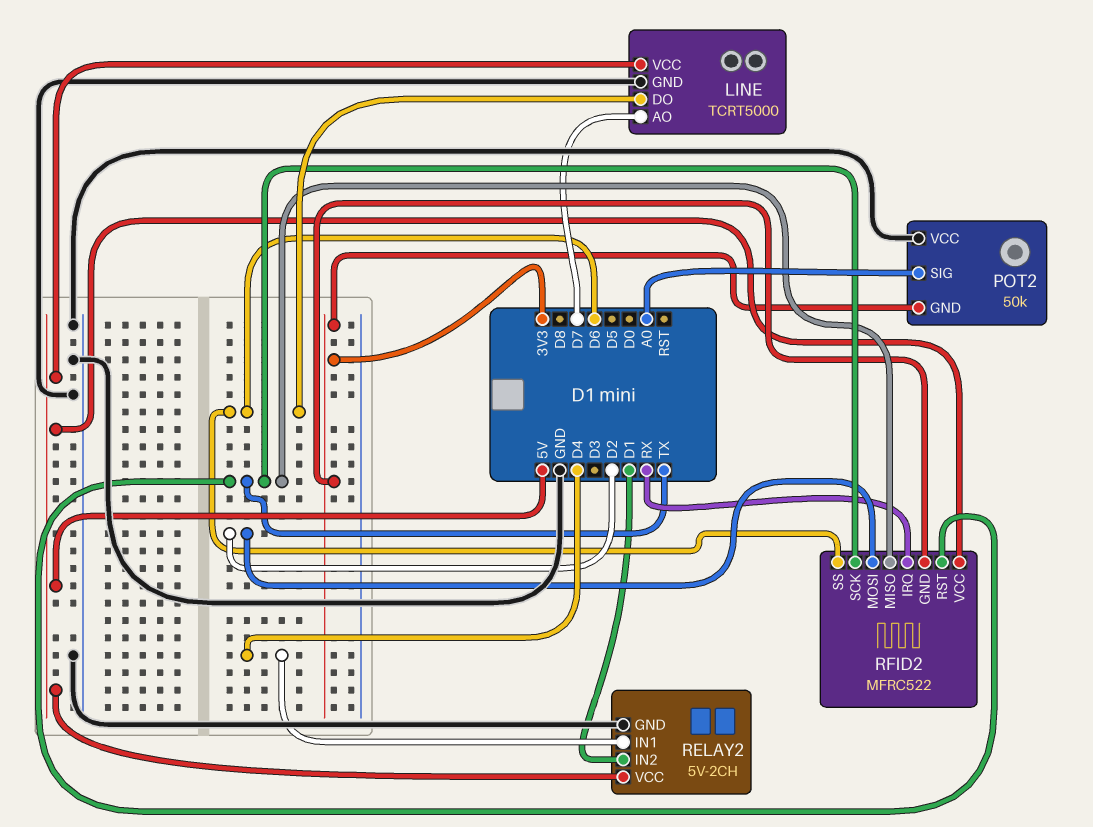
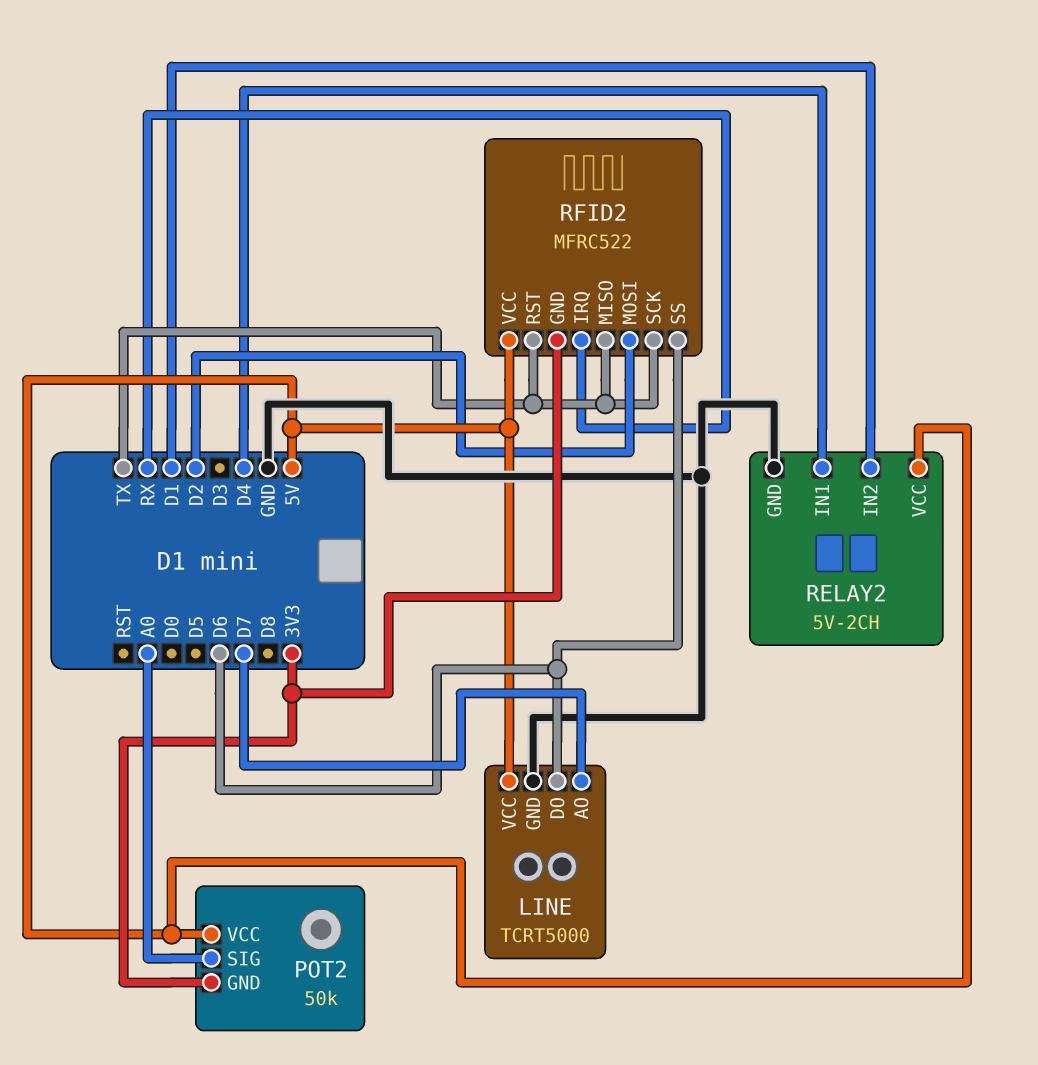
POT2 pin VCC: GND -> 5V

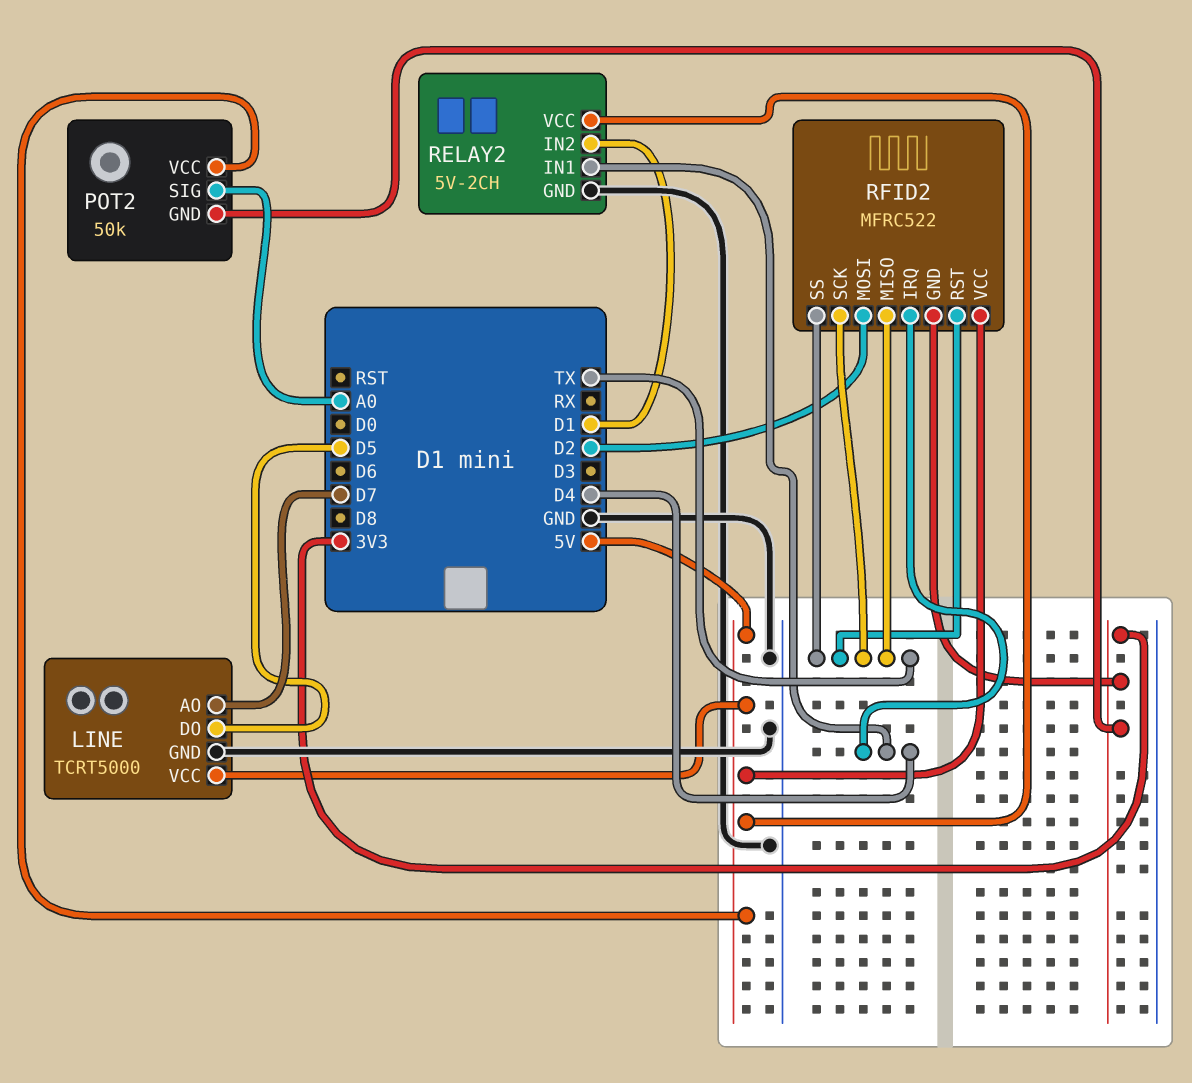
LINE pin DO: D6 -> D5
RFID2 pin IRQ: RX -> D4
RFID2 pin SS: D6 -> TX

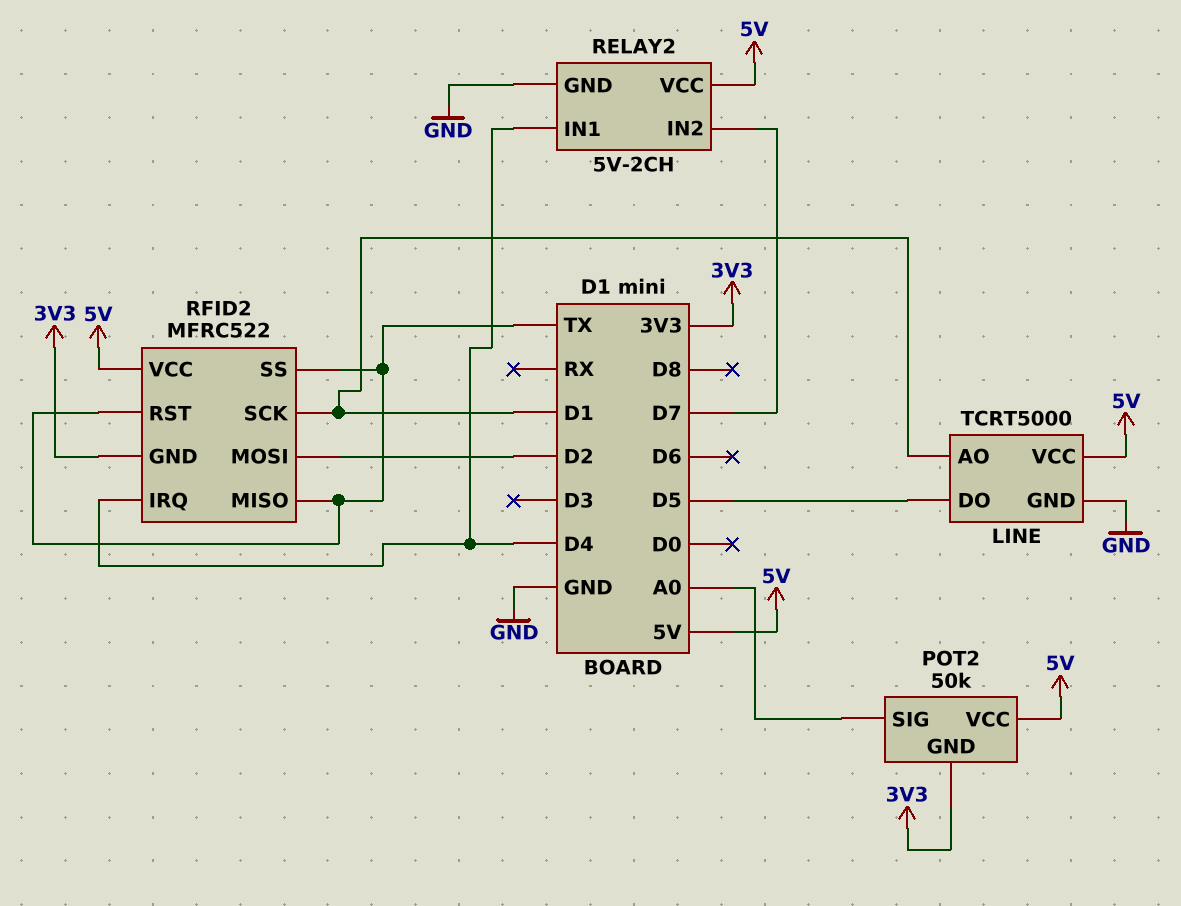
LINE pin AO: D7 -> D1
RELAY2 pin IN2: D1 -> D7
RFID2 pin SCK: TX -> D1

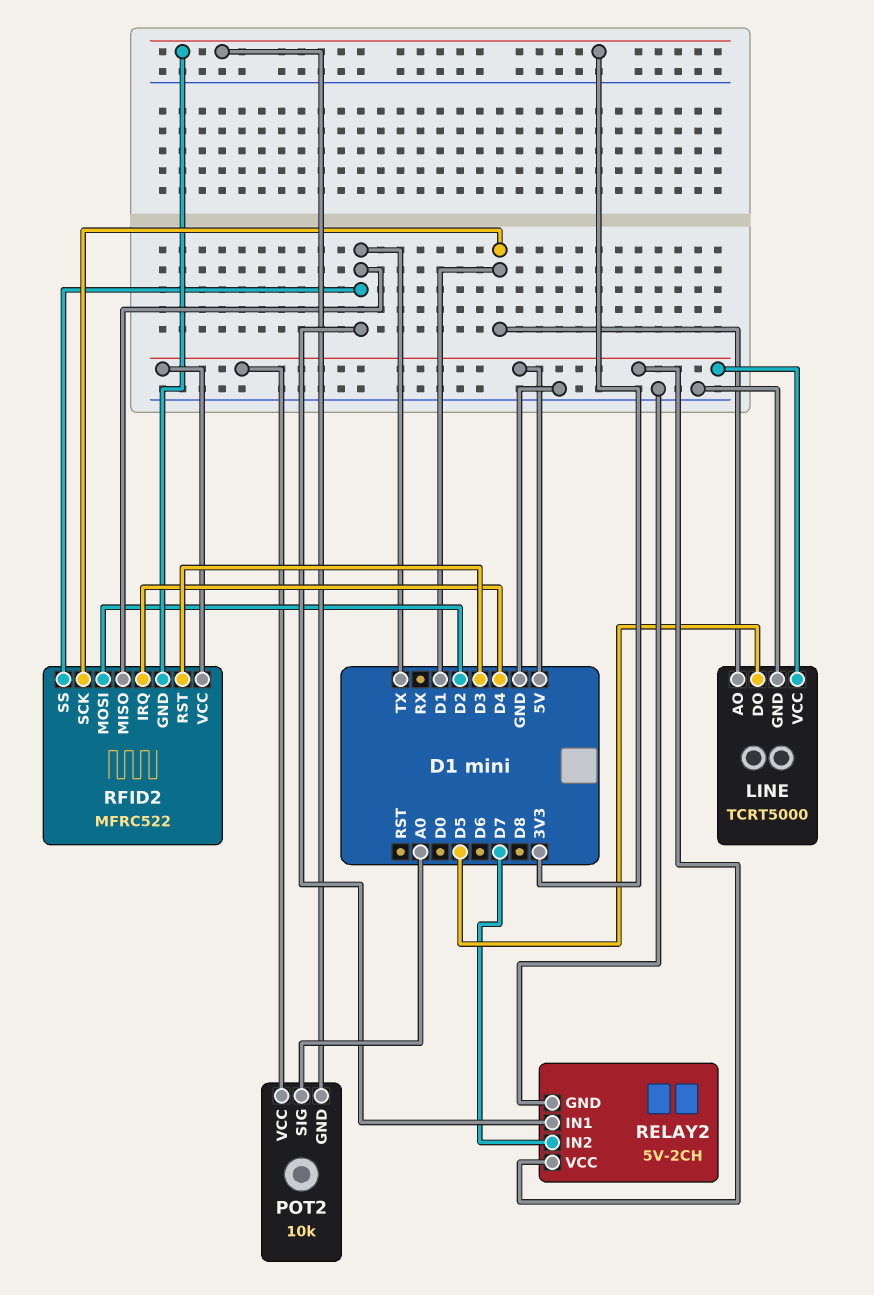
POT2: 50k -> 10k
RELAY2 pin IN1: D4 -> TX
RFID2 pin RST: TX -> D3

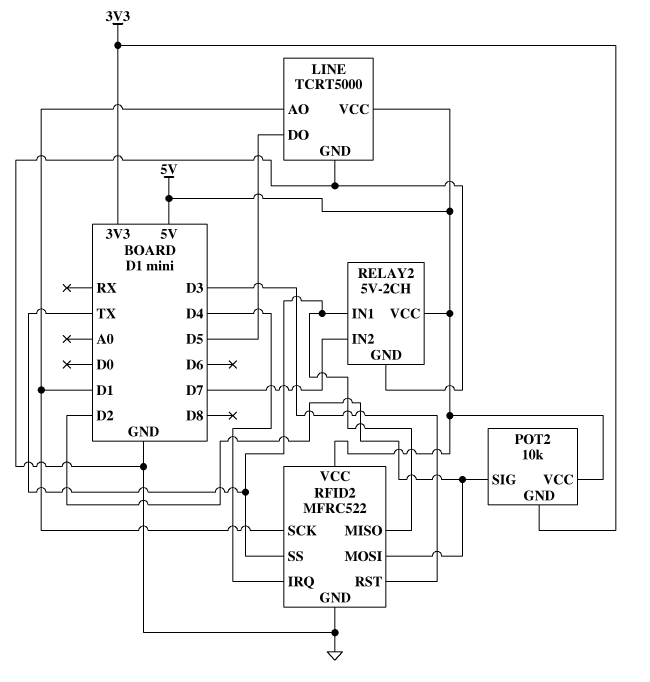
POT2 pin SIG: A0 -> D2
RFID2 pin GND: 3V3 -> GND

